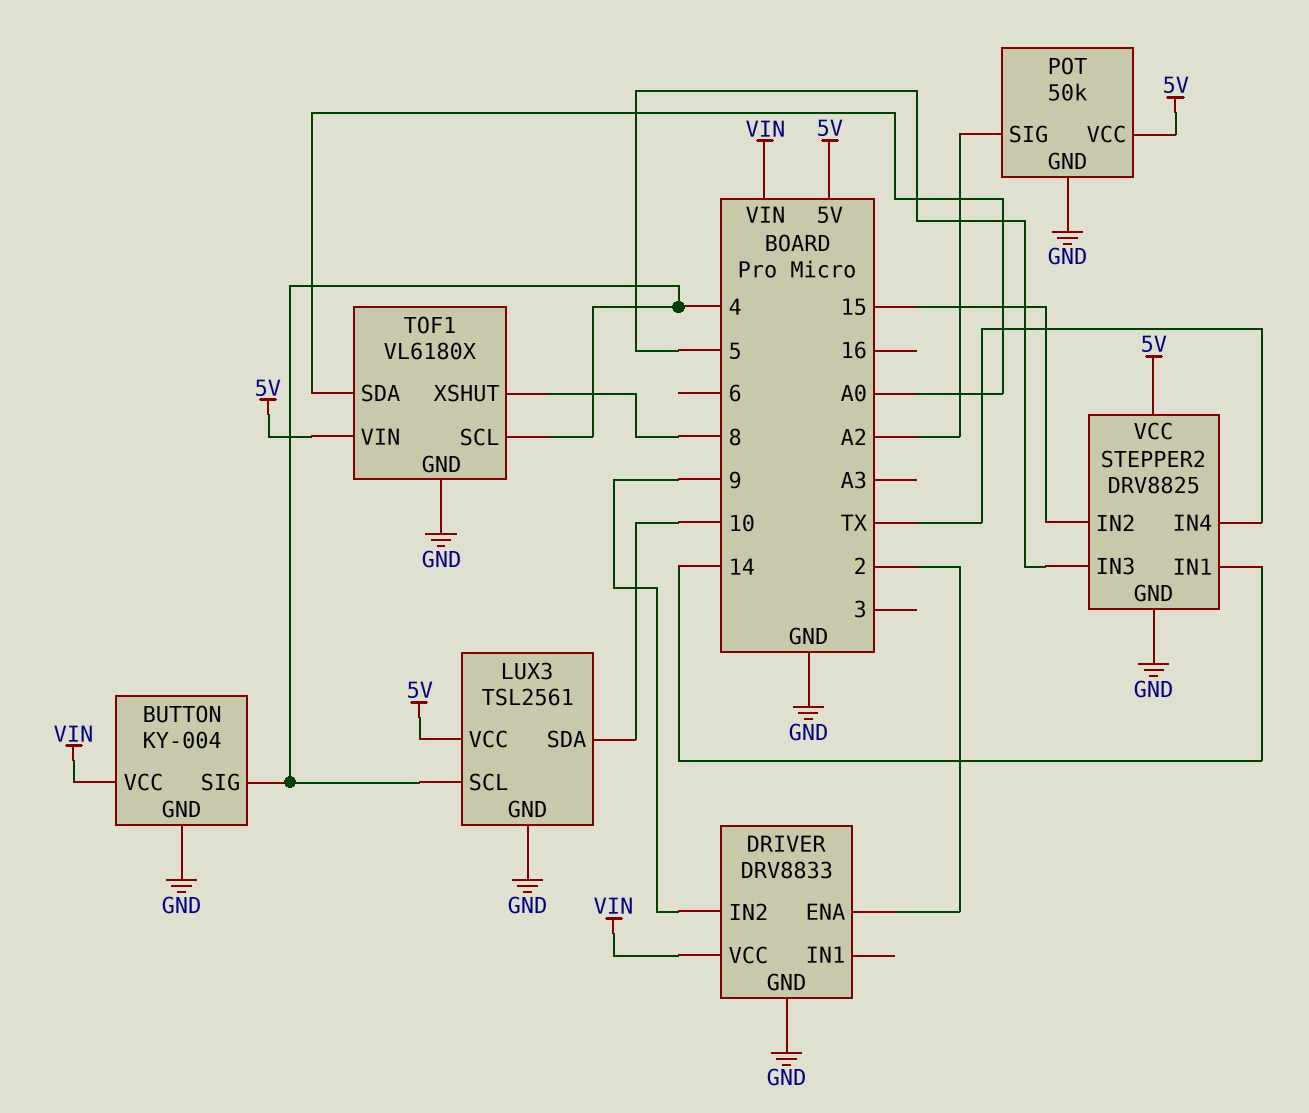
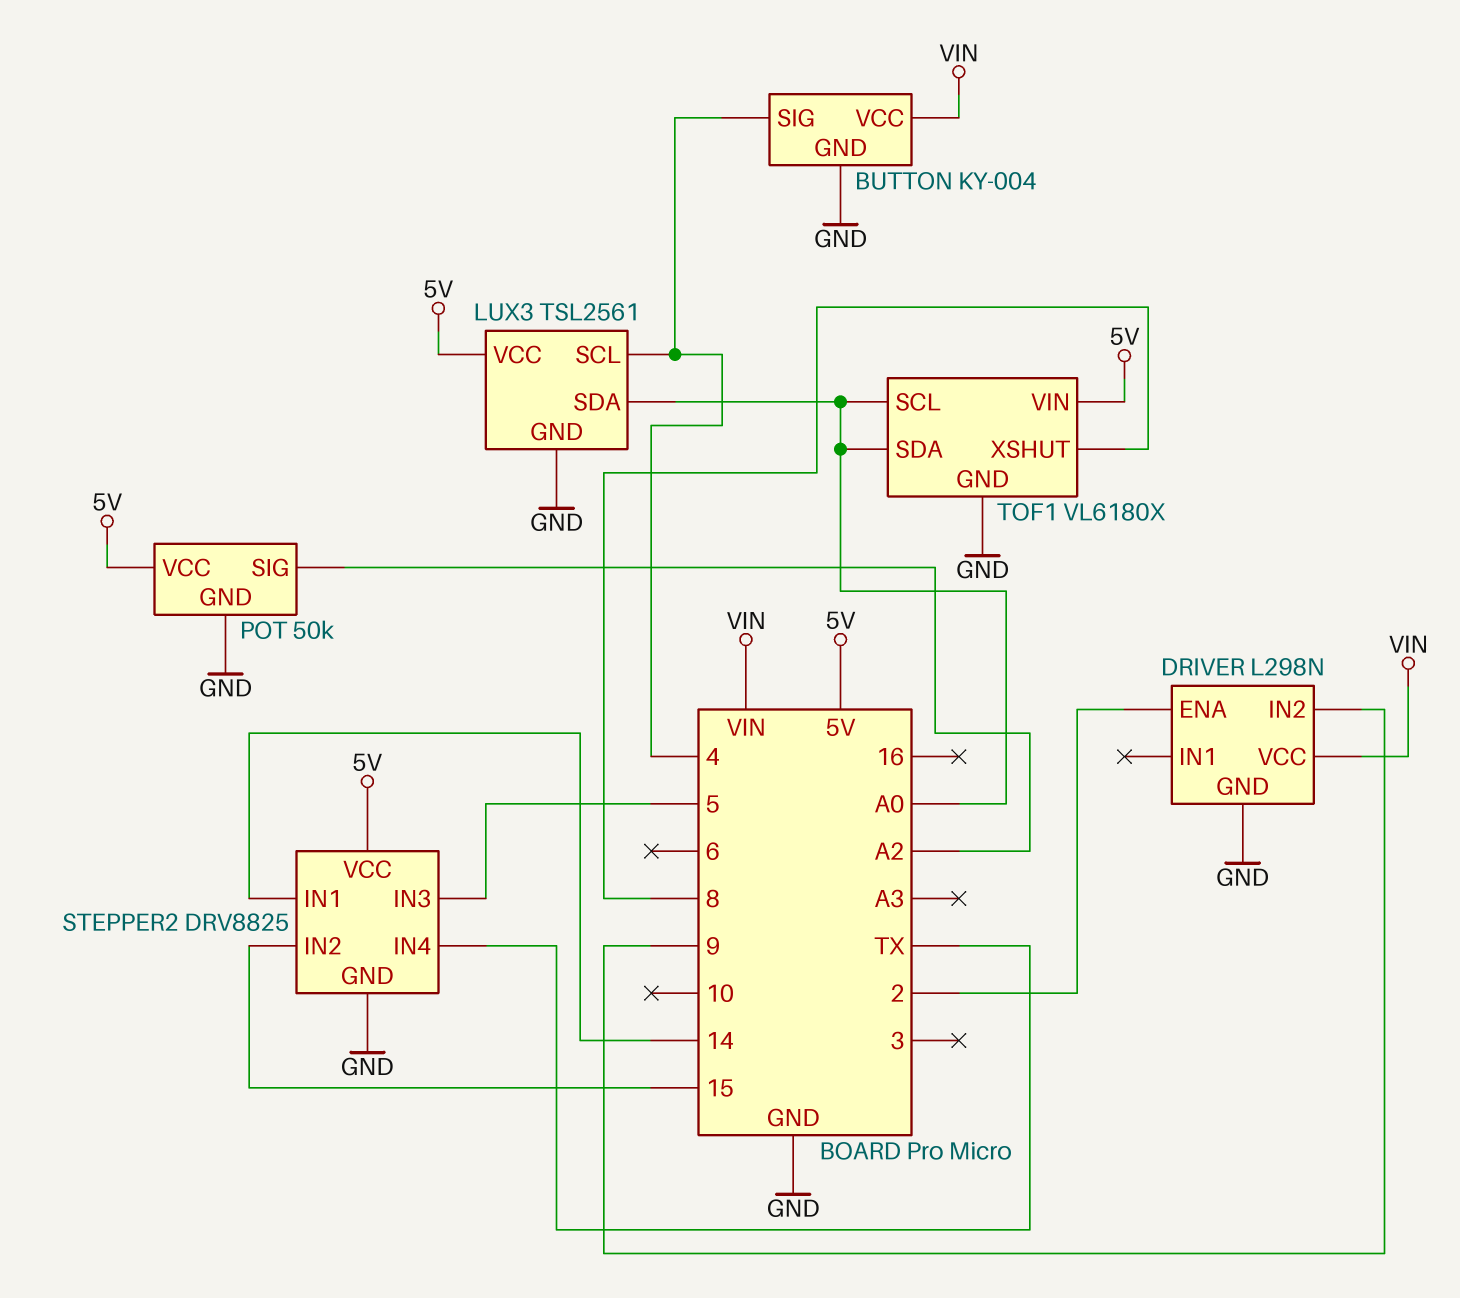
DRIVER: DRV8833 -> L298N
LUX3 pin SDA: 10 -> A0
TOF1 pin SCL: 4 -> A0

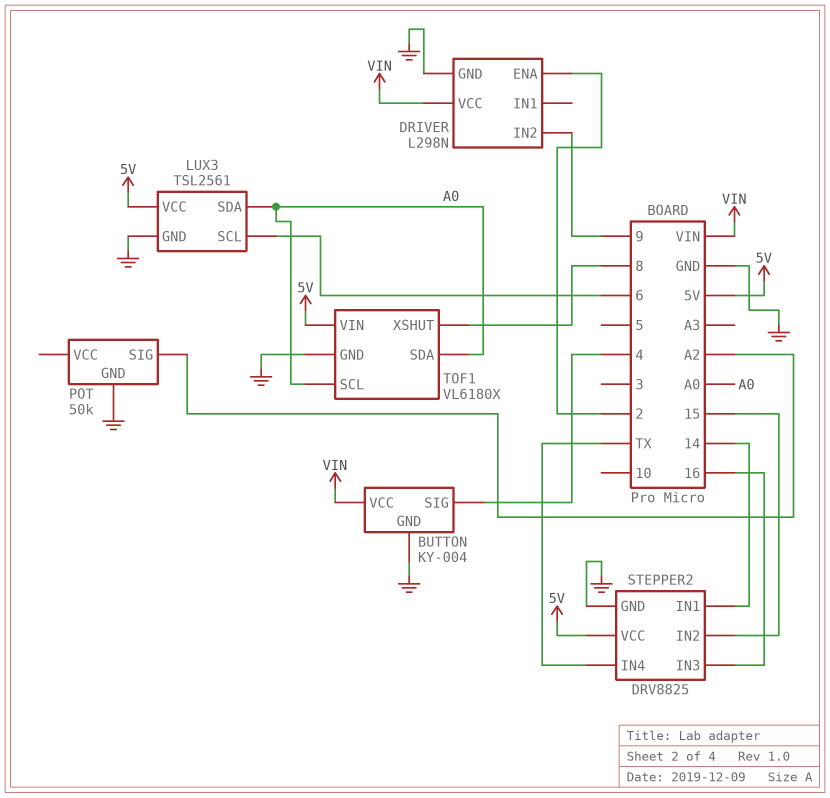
LUX3 pin SCL: 4 -> 6
POT pin VCC: 5V -> none
STEPPER2 pin IN3: 5 -> 16

